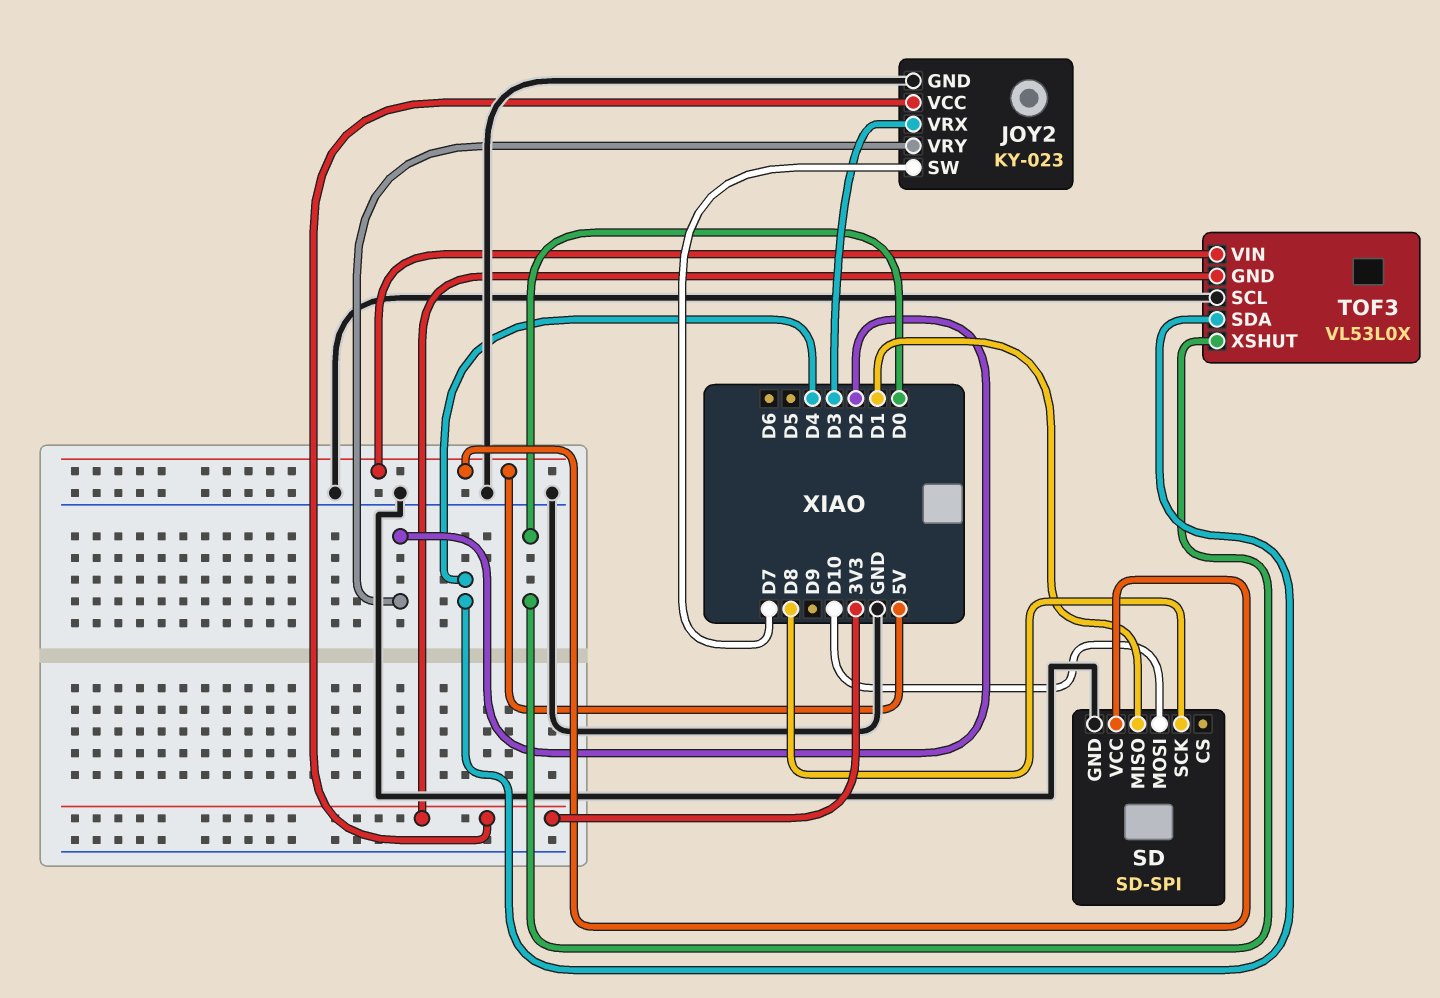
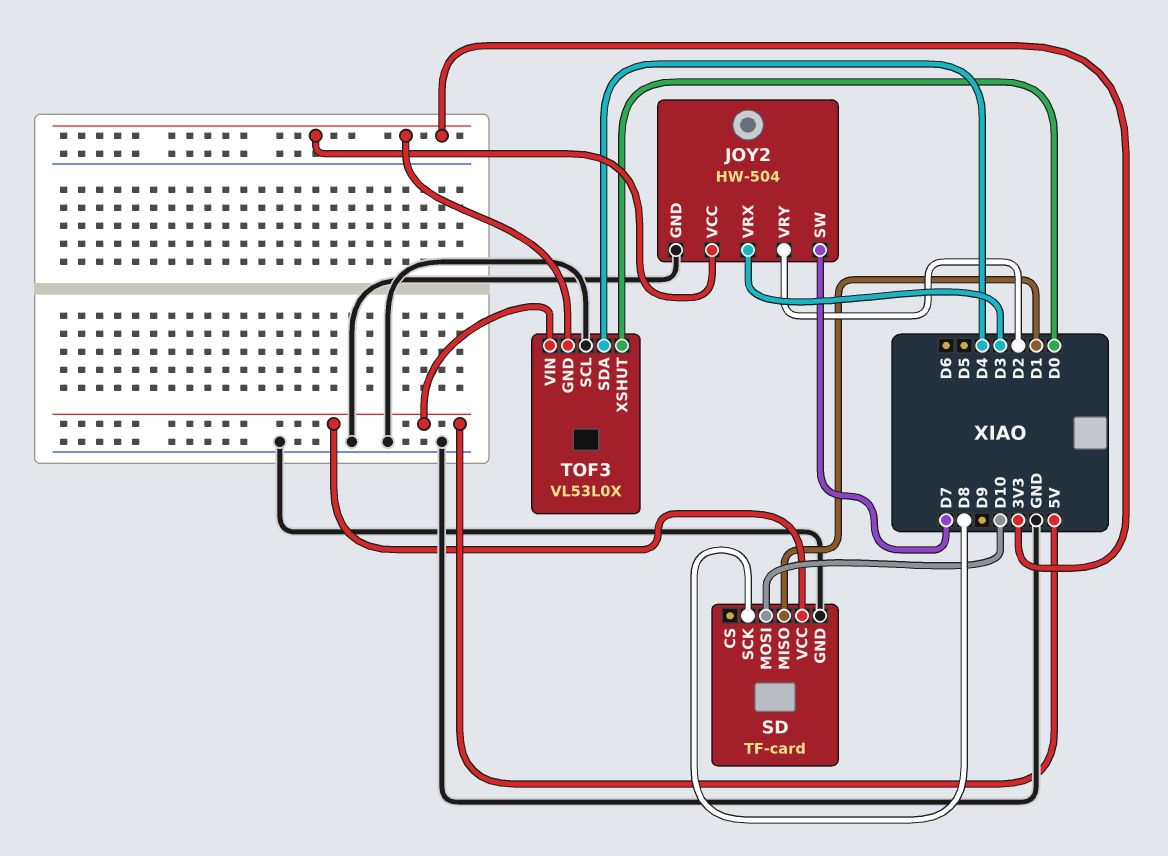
JOY2: KY-023 -> HW-504
SD: SD-SPI -> TF-card

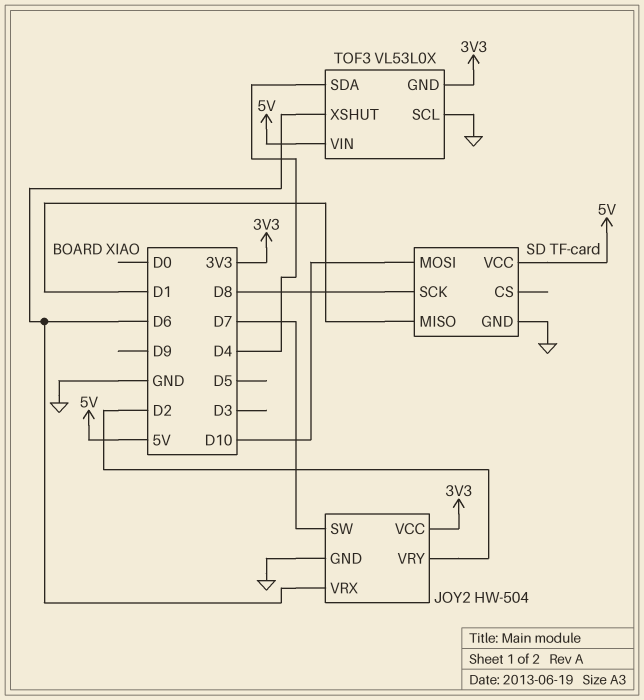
JOY2 pin VRX: D3 -> D6
TOF3 pin XSHUT: D0 -> D6

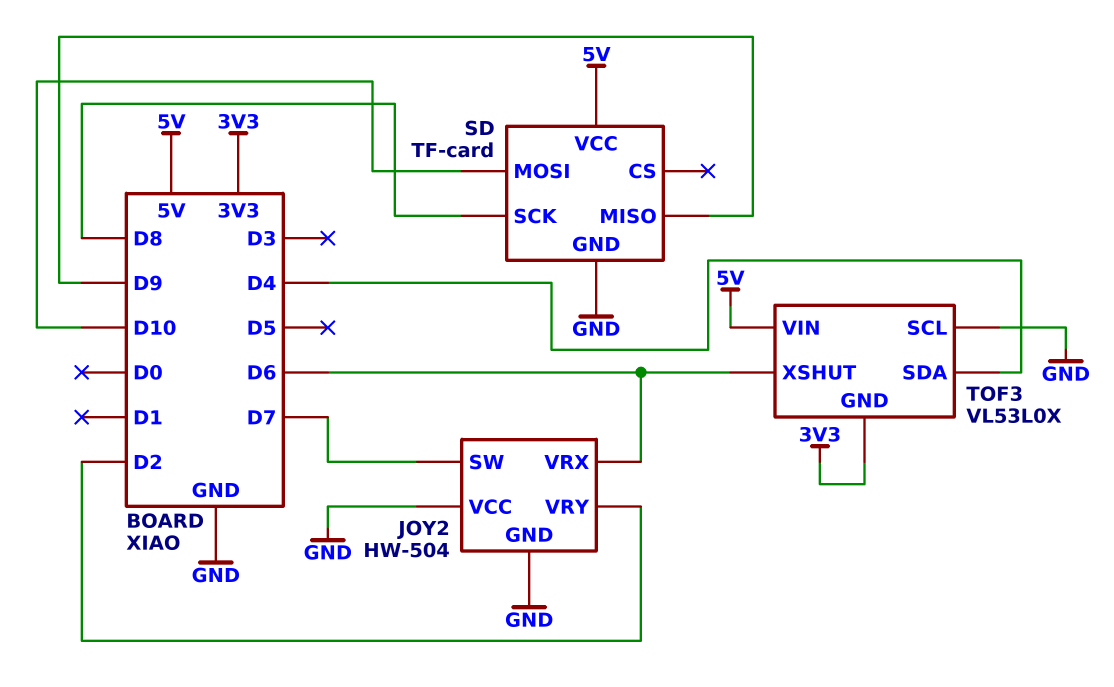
JOY2 pin VCC: 3V3 -> GND
SD pin MISO: D1 -> D9

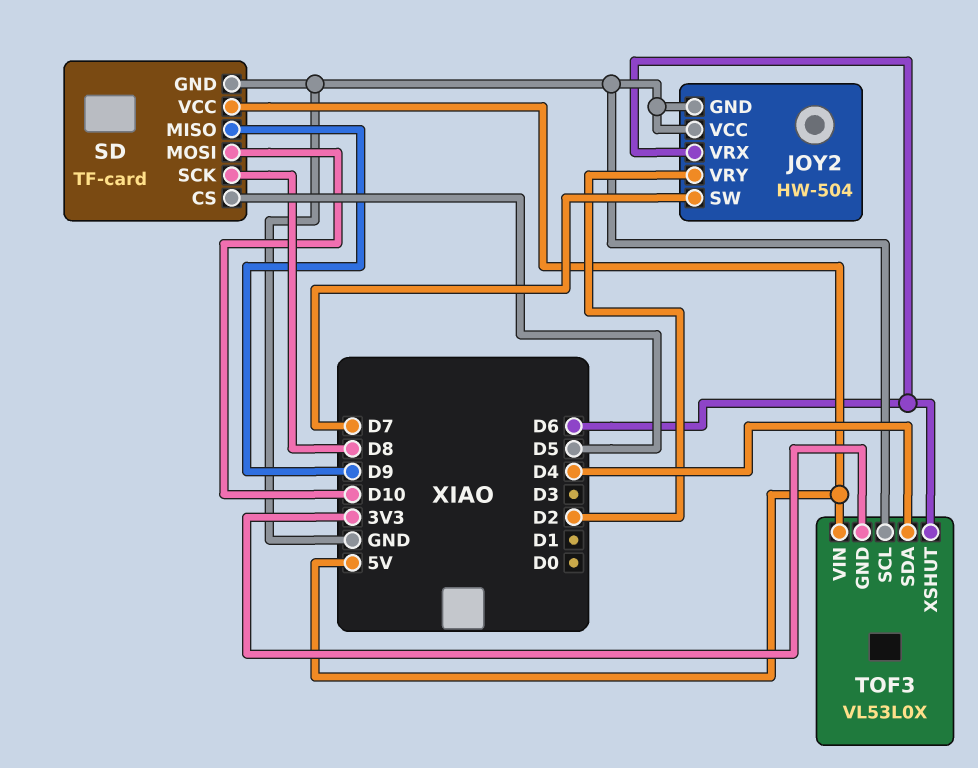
SD pin CS: none -> D5

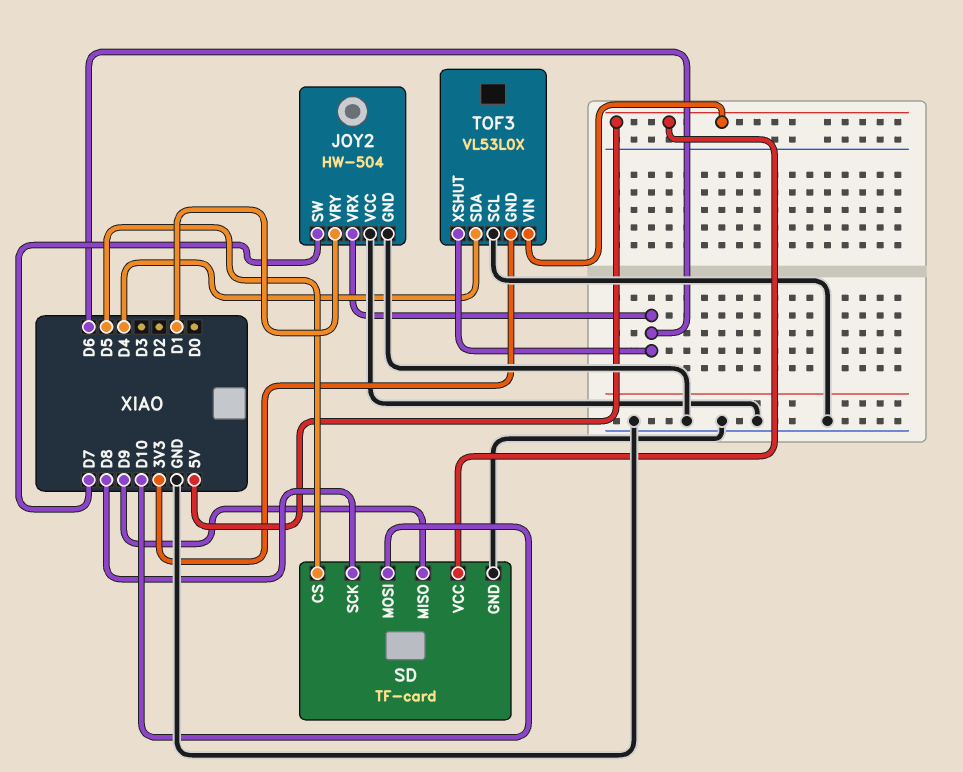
JOY2 pin VRY: D2 -> D1

